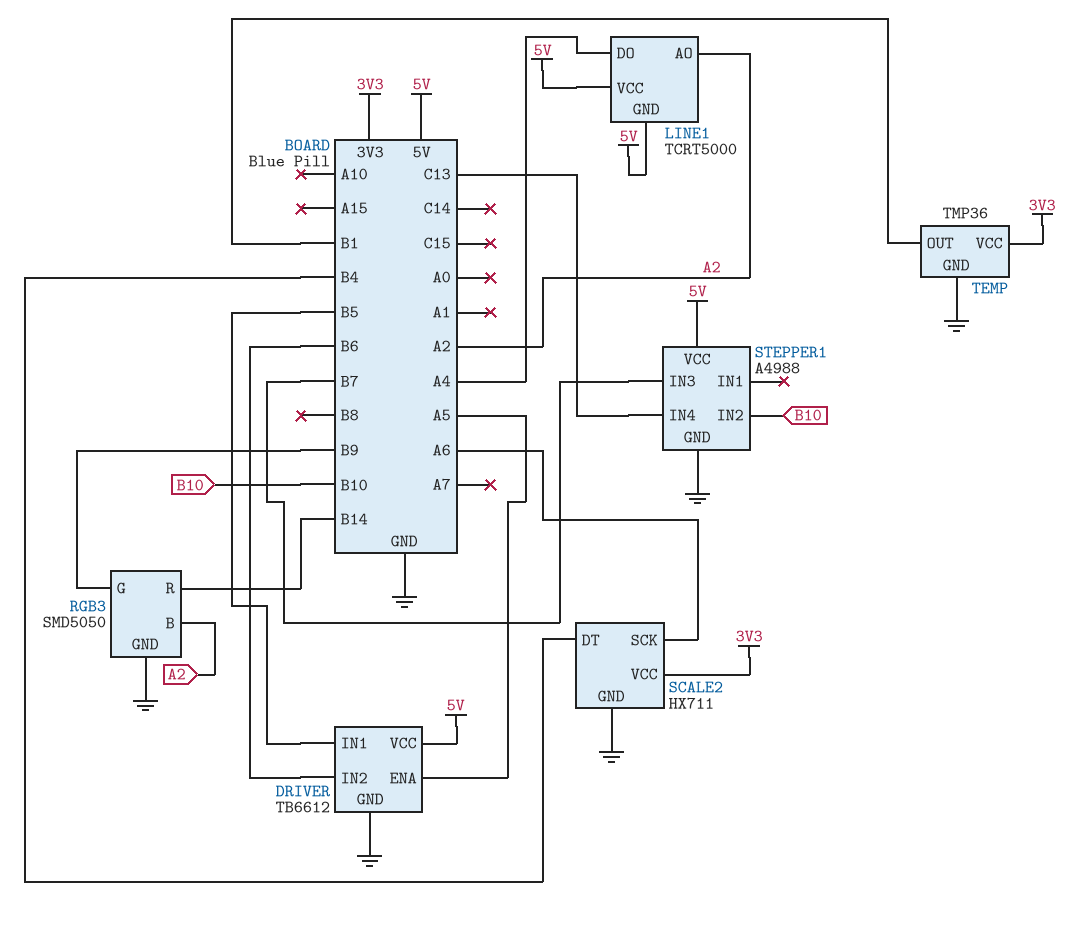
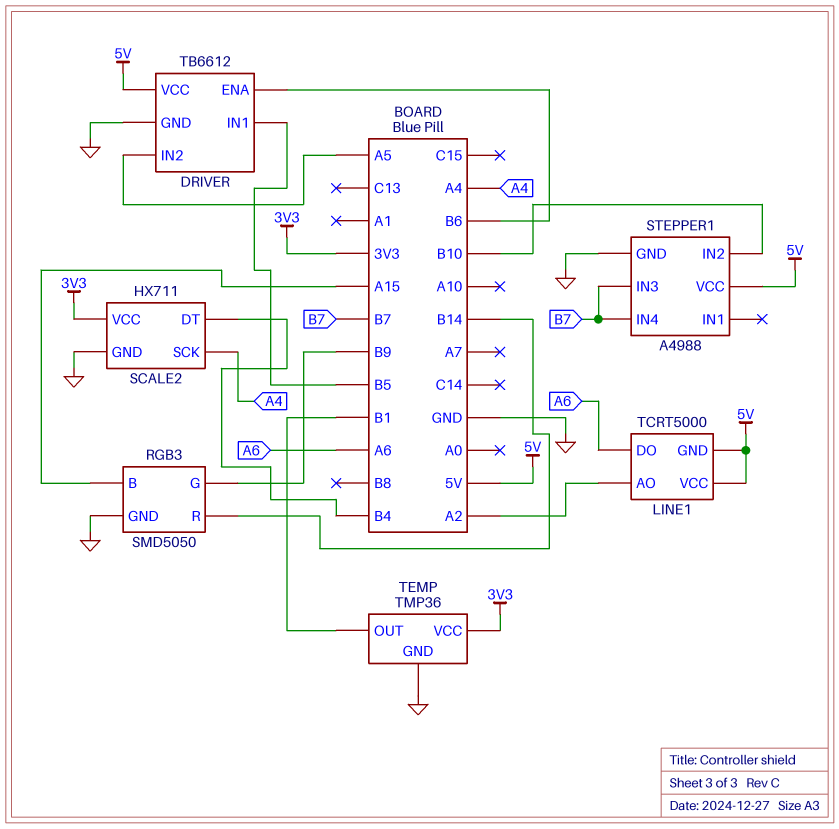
DRIVER pin ENA: A5 -> B6
DRIVER pin IN2: B6 -> A5
LINE1 pin DO: A4 -> A6
RGB3 pin B: A2 -> A15
SCALE2 pin SCK: A6 -> A4
STEPPER1 pin IN4: C13 -> B7

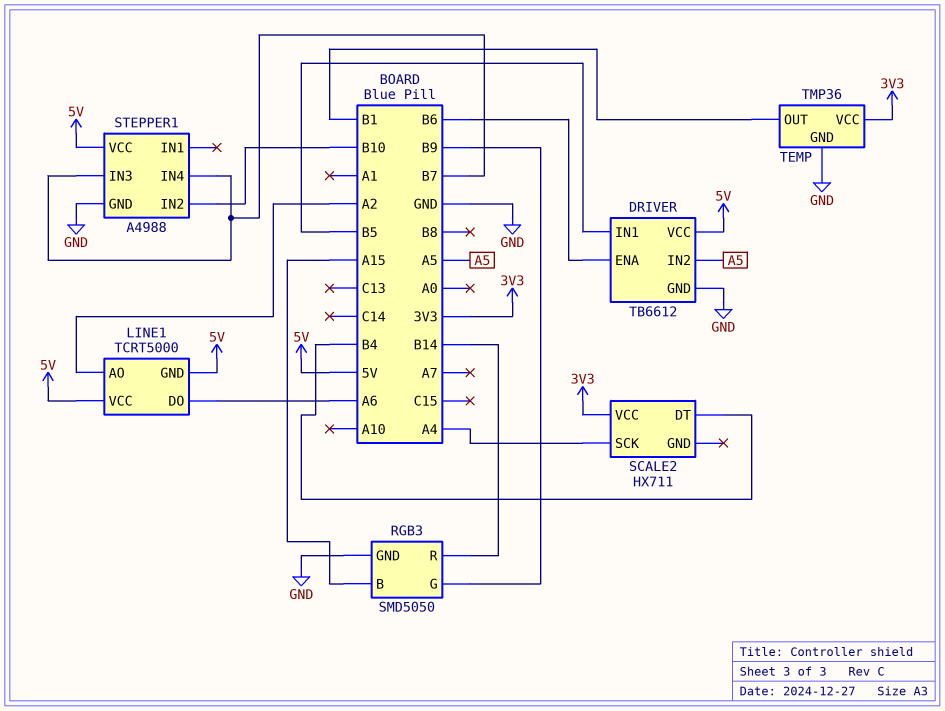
SCALE2 pin GND: GND -> none

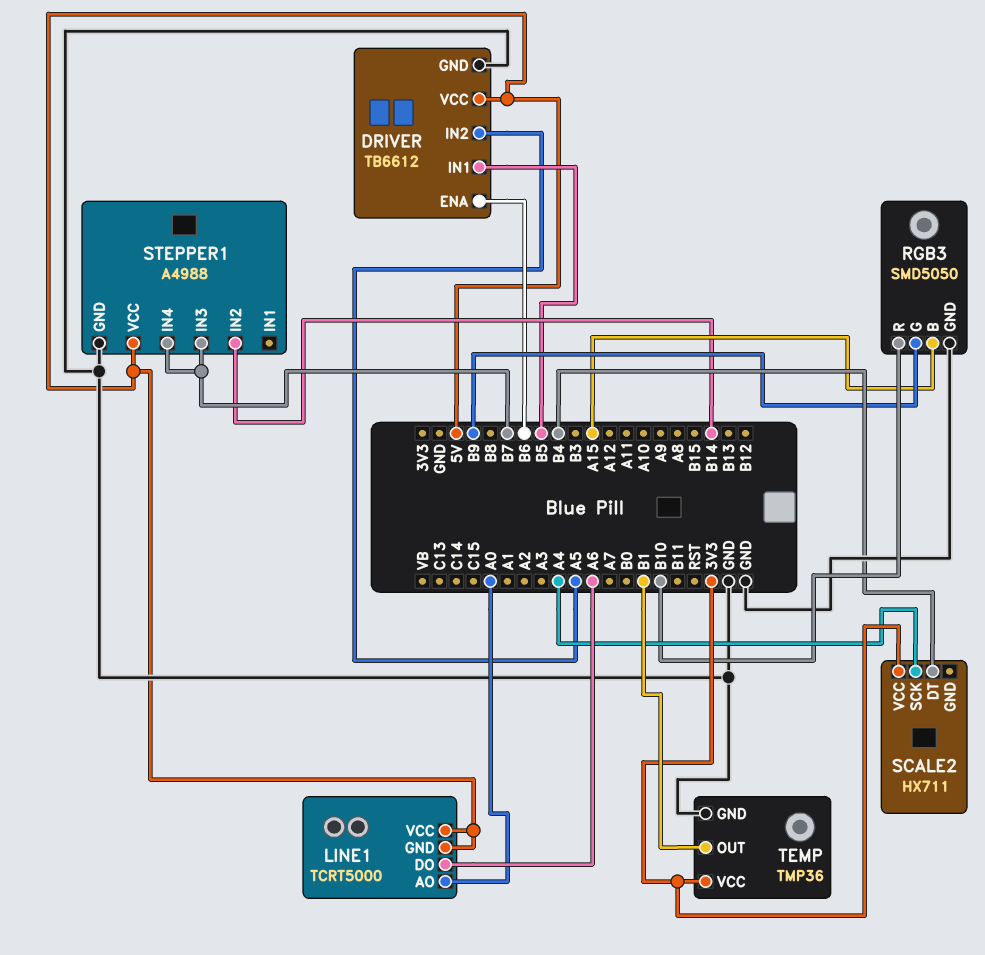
LINE1 pin AO: A2 -> A0
RGB3 pin R: B14 -> B10
STEPPER1 pin IN2: B10 -> B14

